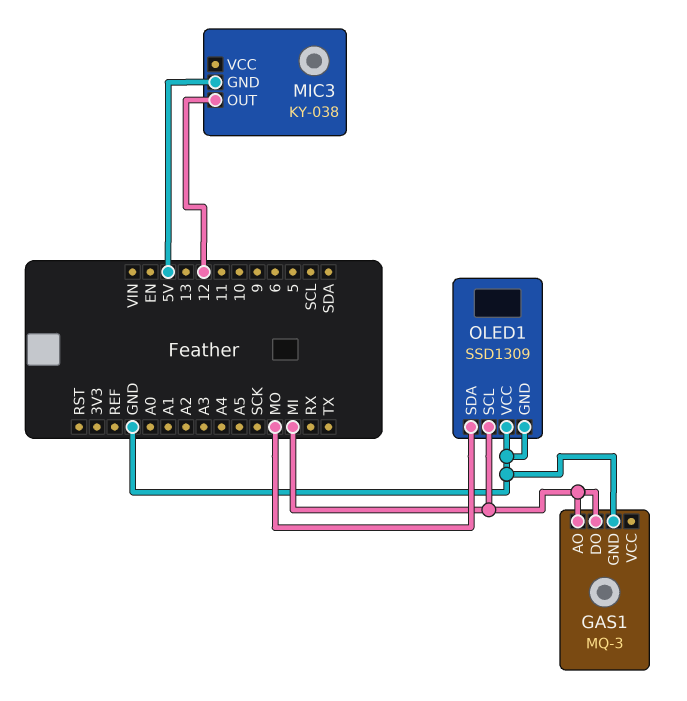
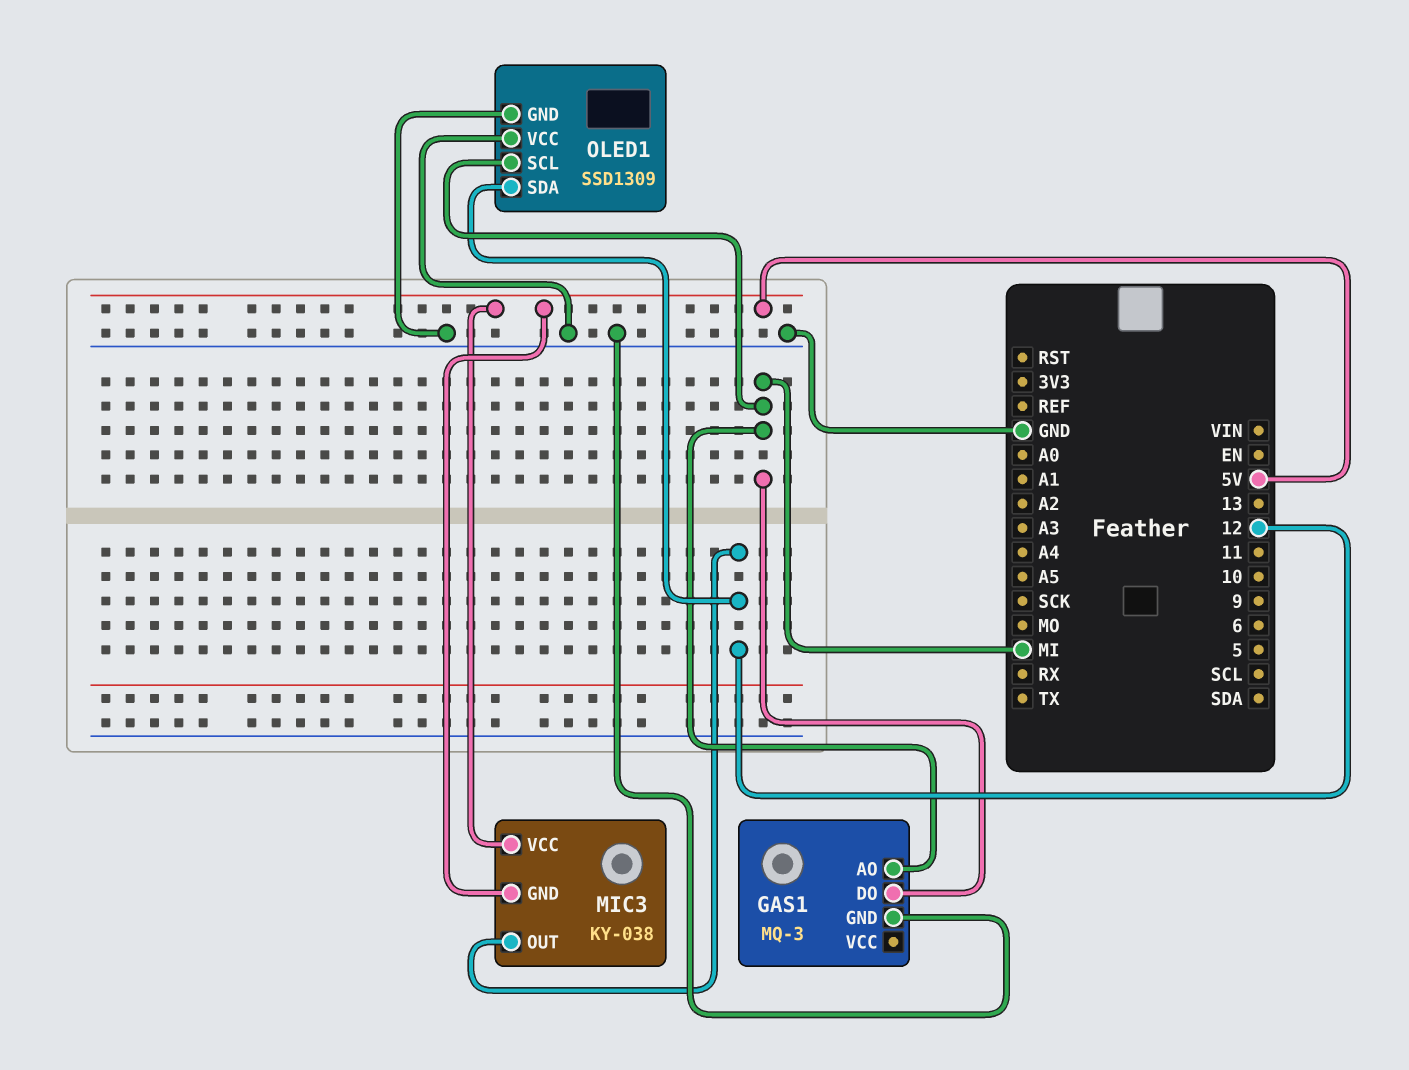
MIC3 pin VCC: none -> 5V
OLED1 pin SDA: MO -> 12

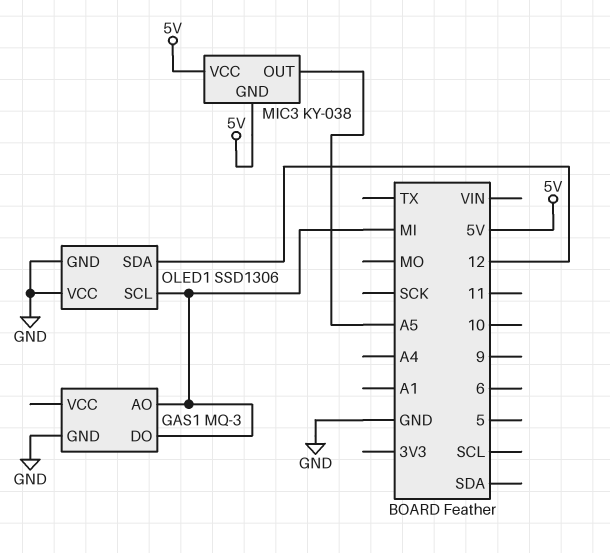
MIC3 pin OUT: 12 -> A5
OLED1: SSD1309 -> SSD1306

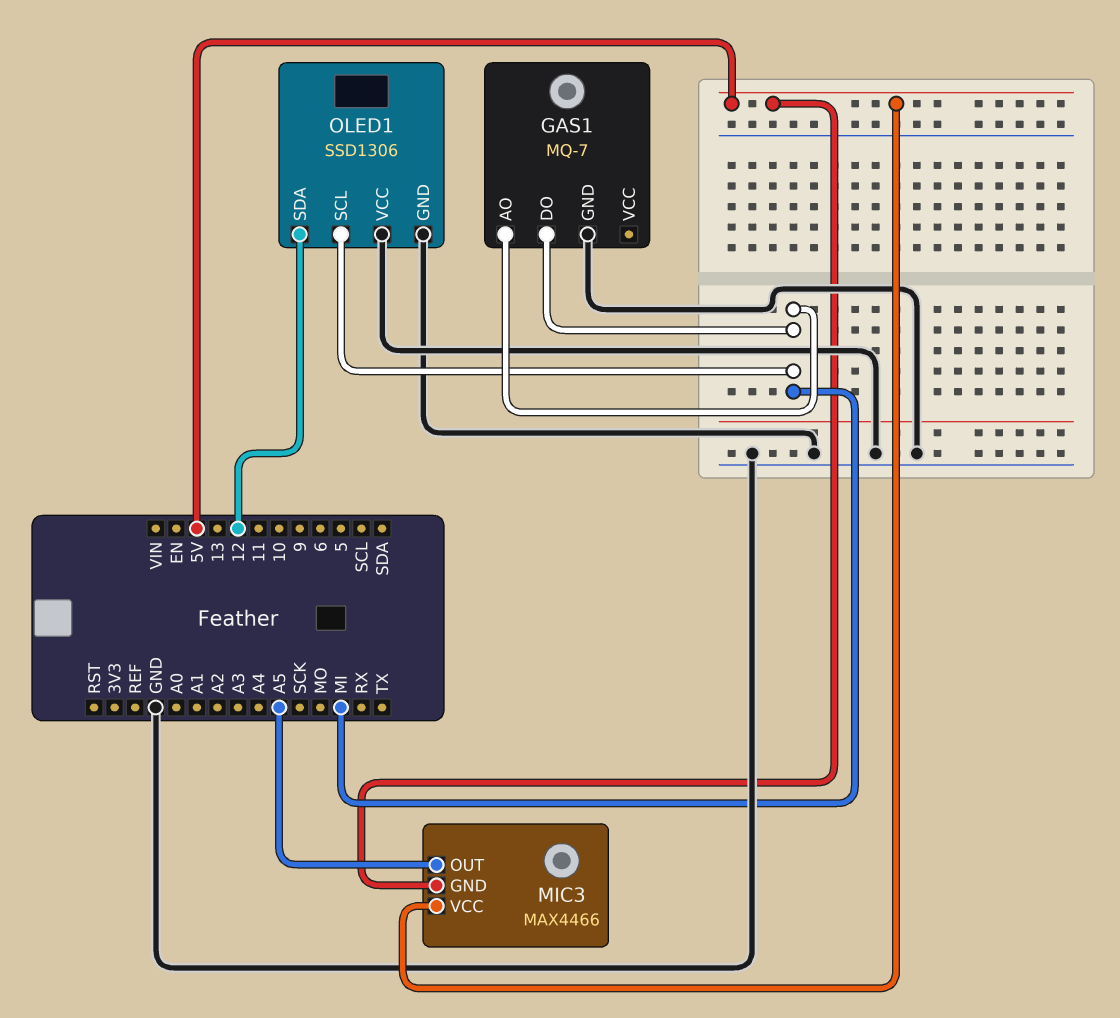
GAS1: MQ-3 -> MQ-7
MIC3: KY-038 -> MAX4466

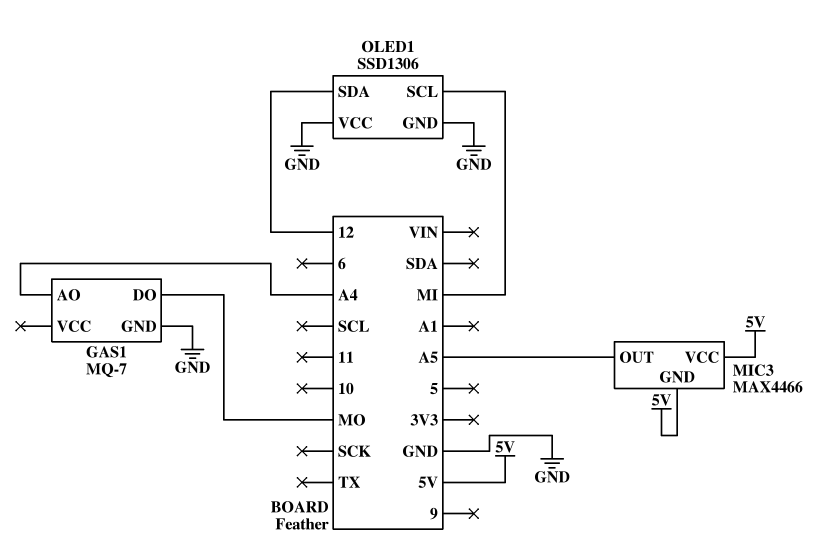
GAS1 pin AO: MI -> A4
GAS1 pin DO: MI -> MO

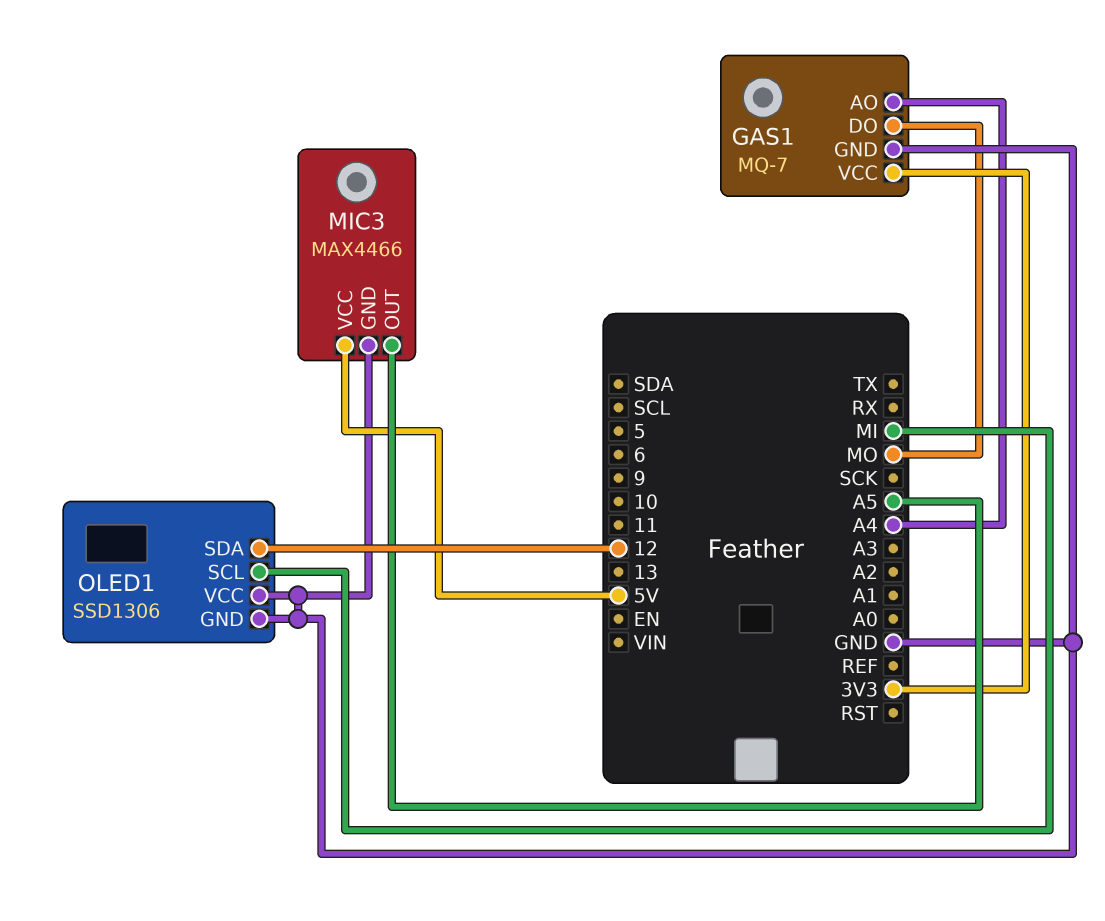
GAS1 pin VCC: none -> 3V3
MIC3 pin GND: 5V -> GND

